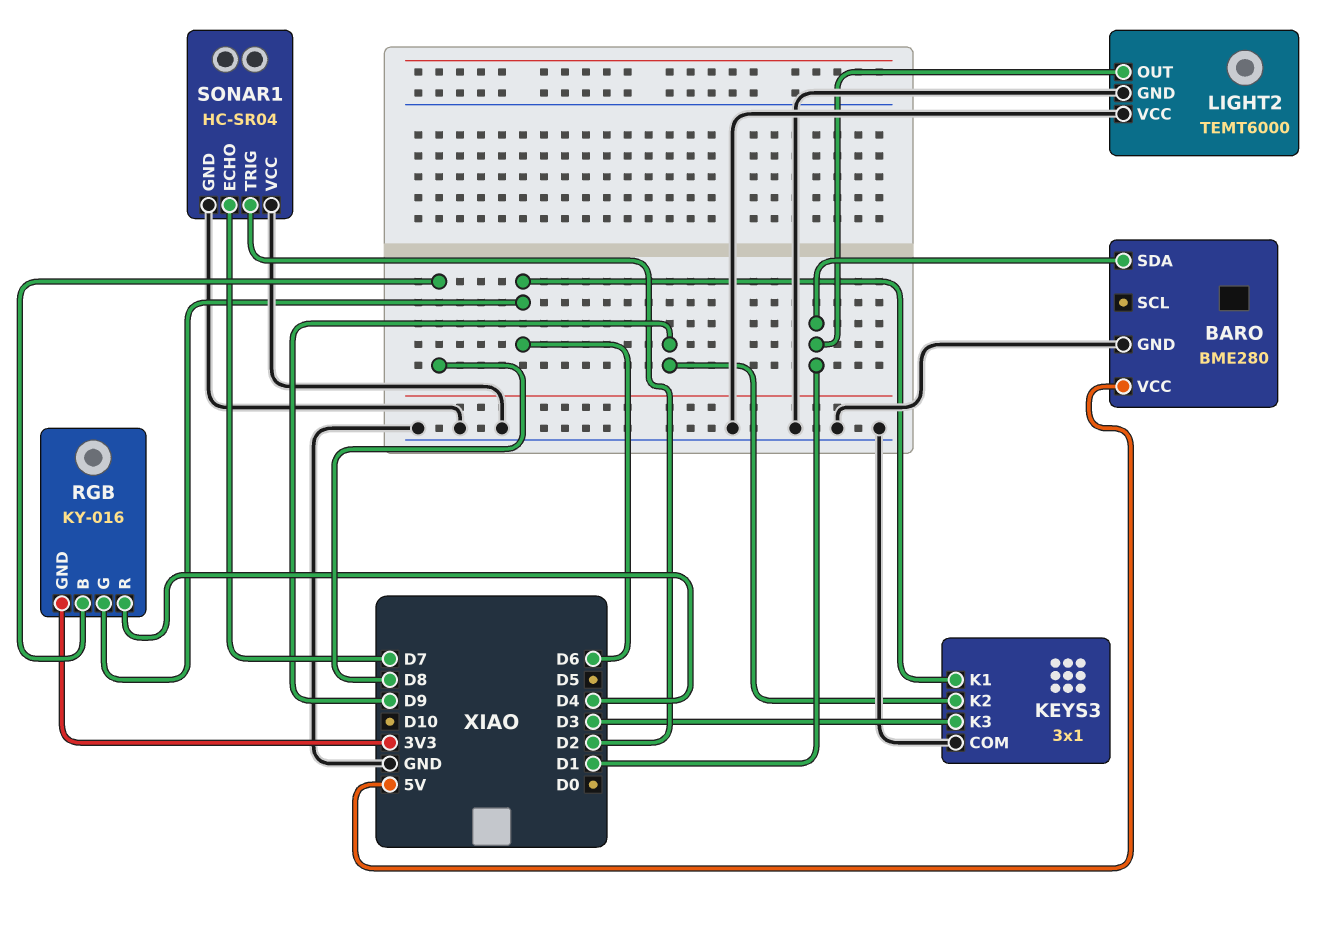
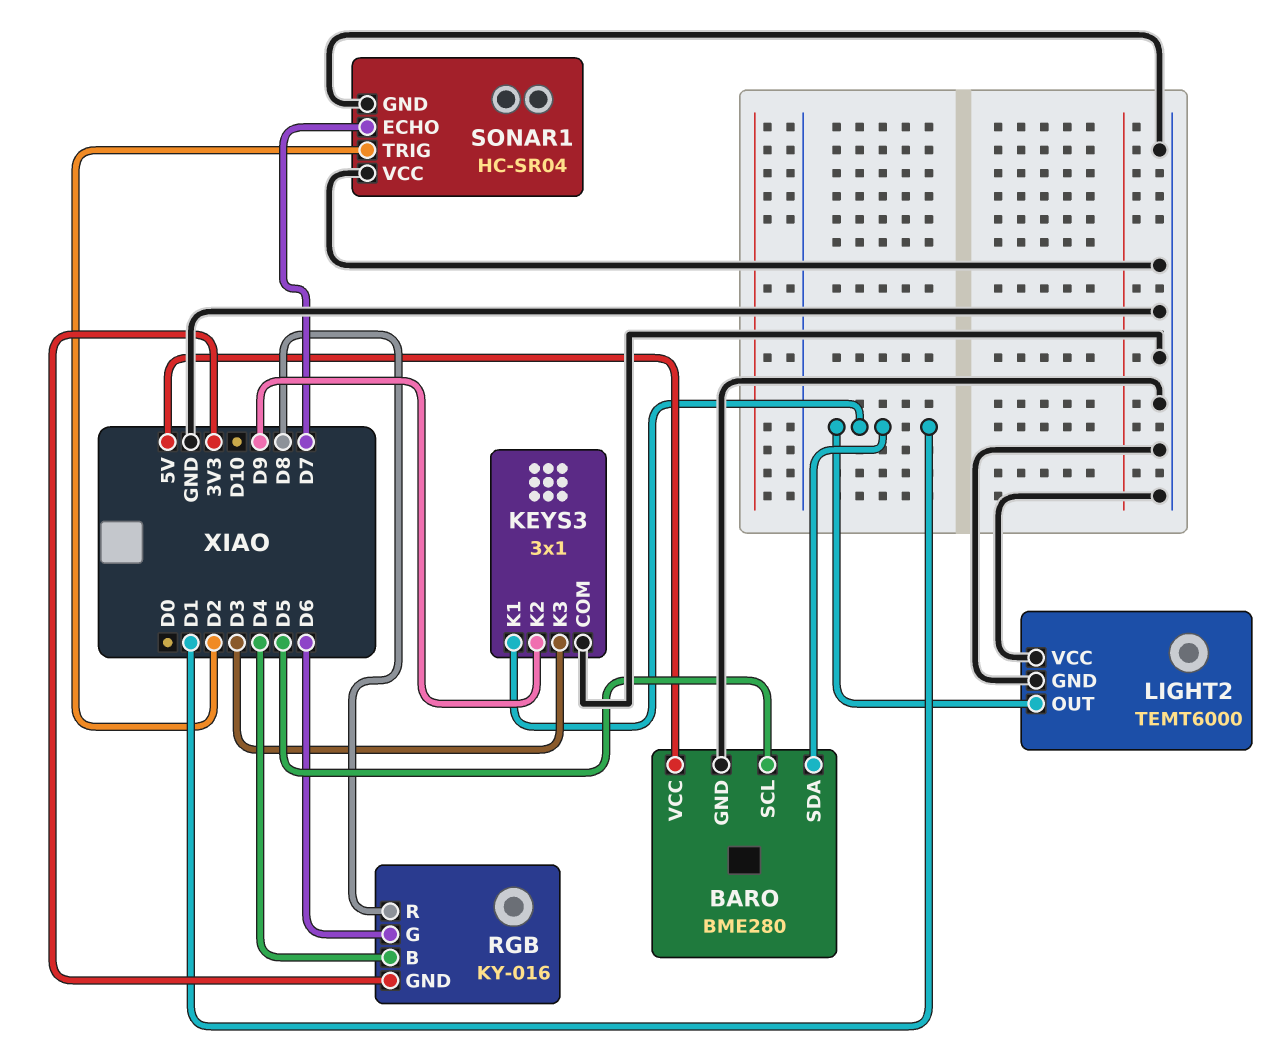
BARO pin SCL: none -> D5
KEYS3 pin K1: D6 -> D1
RGB pin B: D8 -> D4
RGB pin R: D4 -> D8

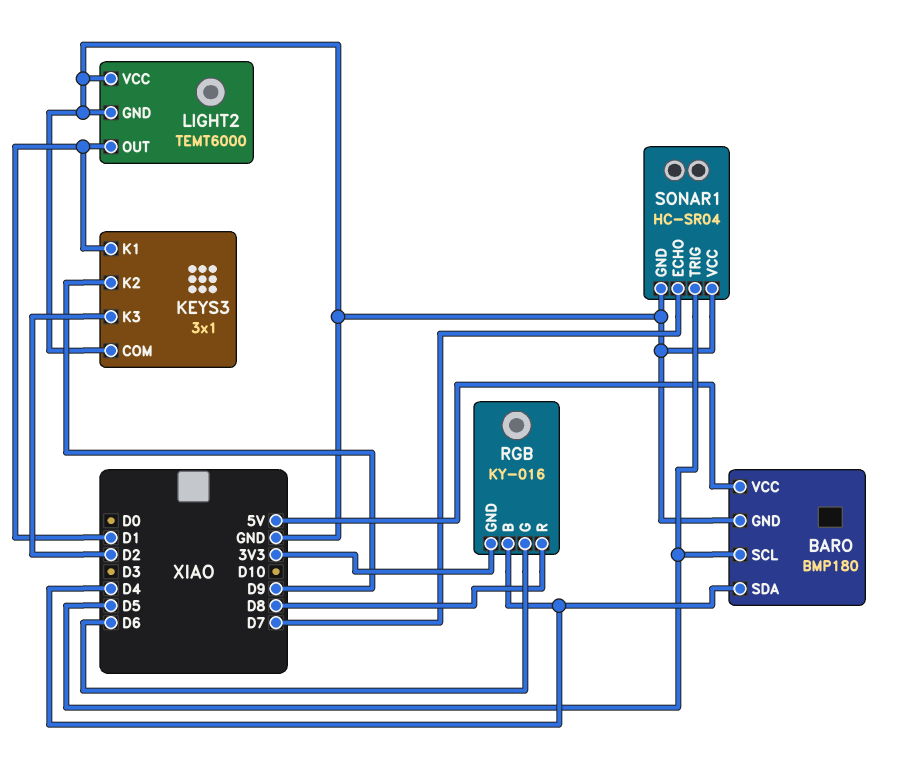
BARO: BME280 -> BMP180
BARO pin SDA: D1 -> D4
KEYS3 pin K3: D3 -> D2
SONAR1 pin TRIG: D2 -> D5

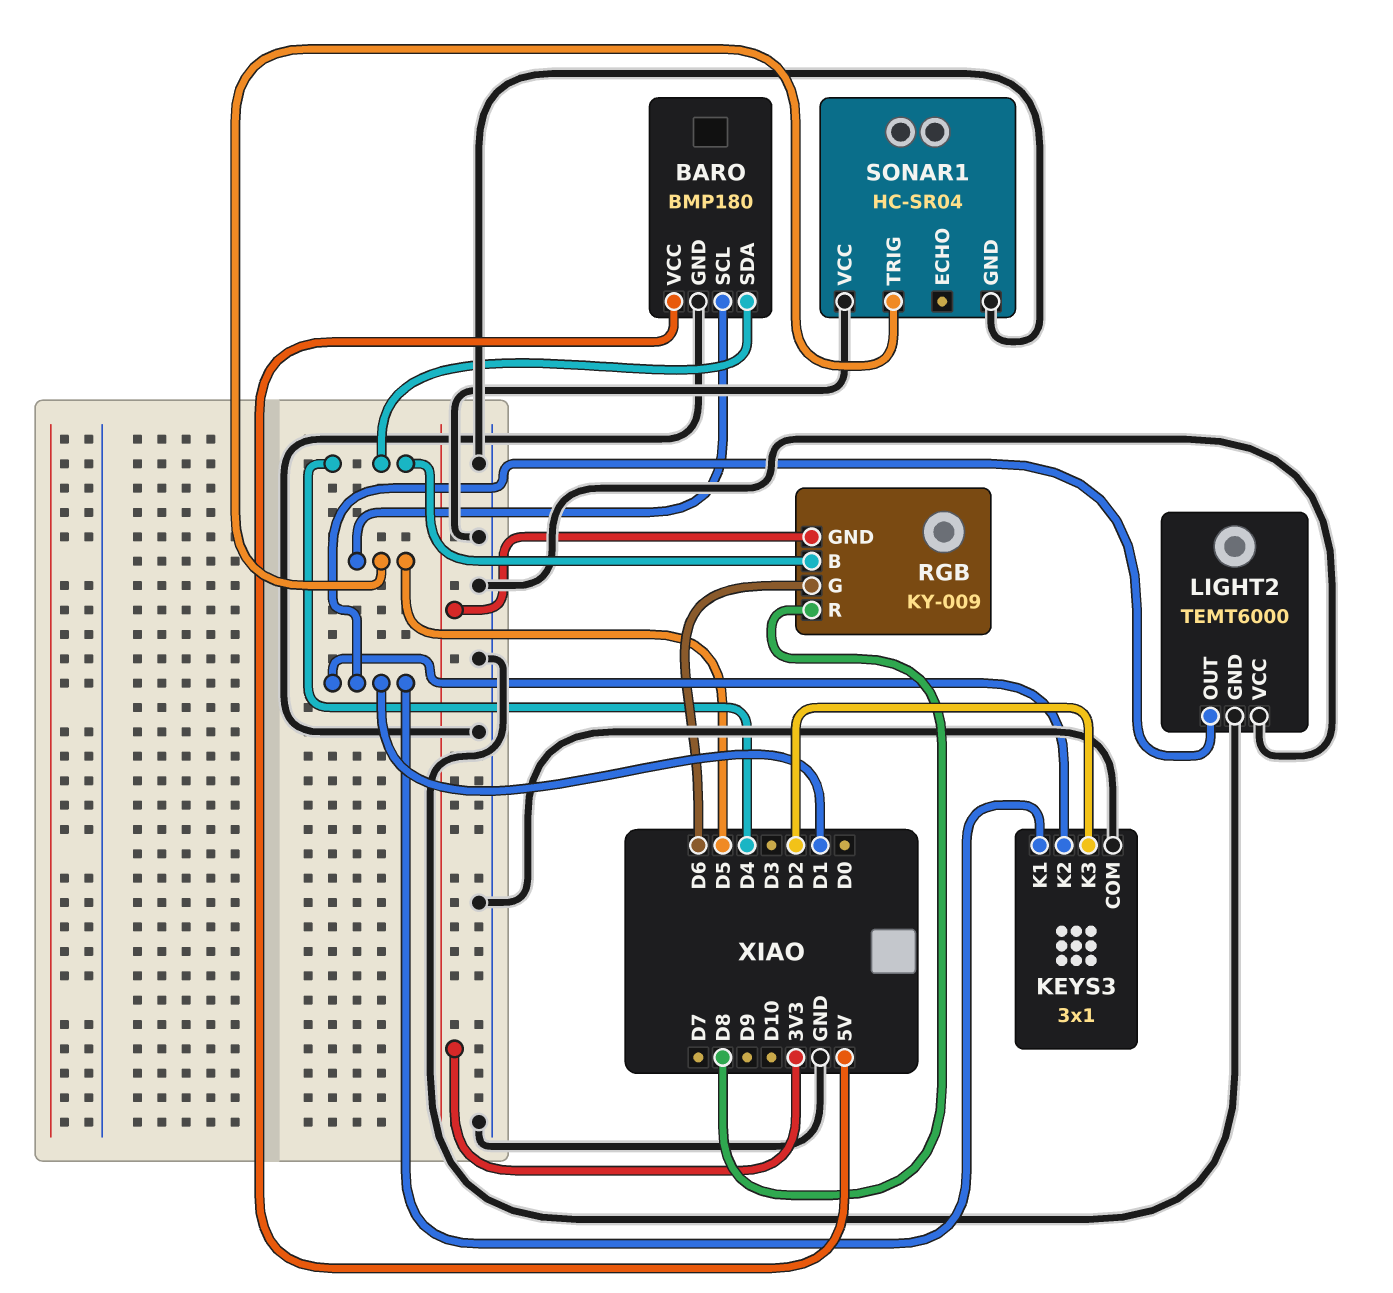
KEYS3 pin K2: D9 -> D1
RGB: KY-016 -> KY-009
SONAR1 pin ECHO: D7 -> none

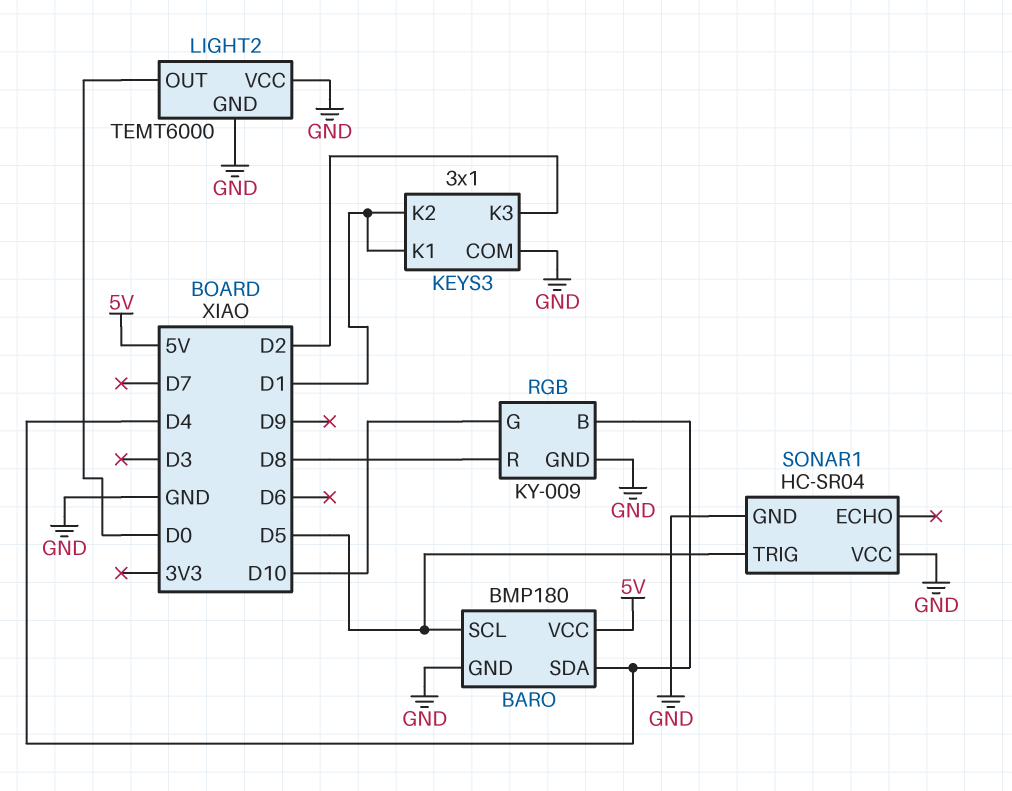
LIGHT2 pin OUT: D1 -> D0
RGB pin G: D6 -> D10
RGB pin GND: 3V3 -> GND

